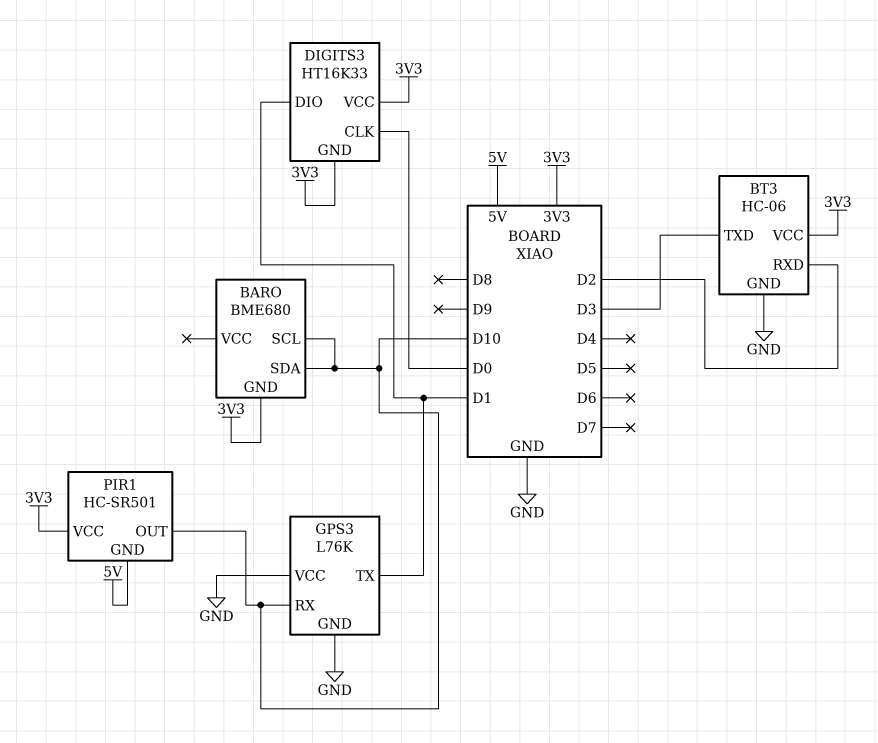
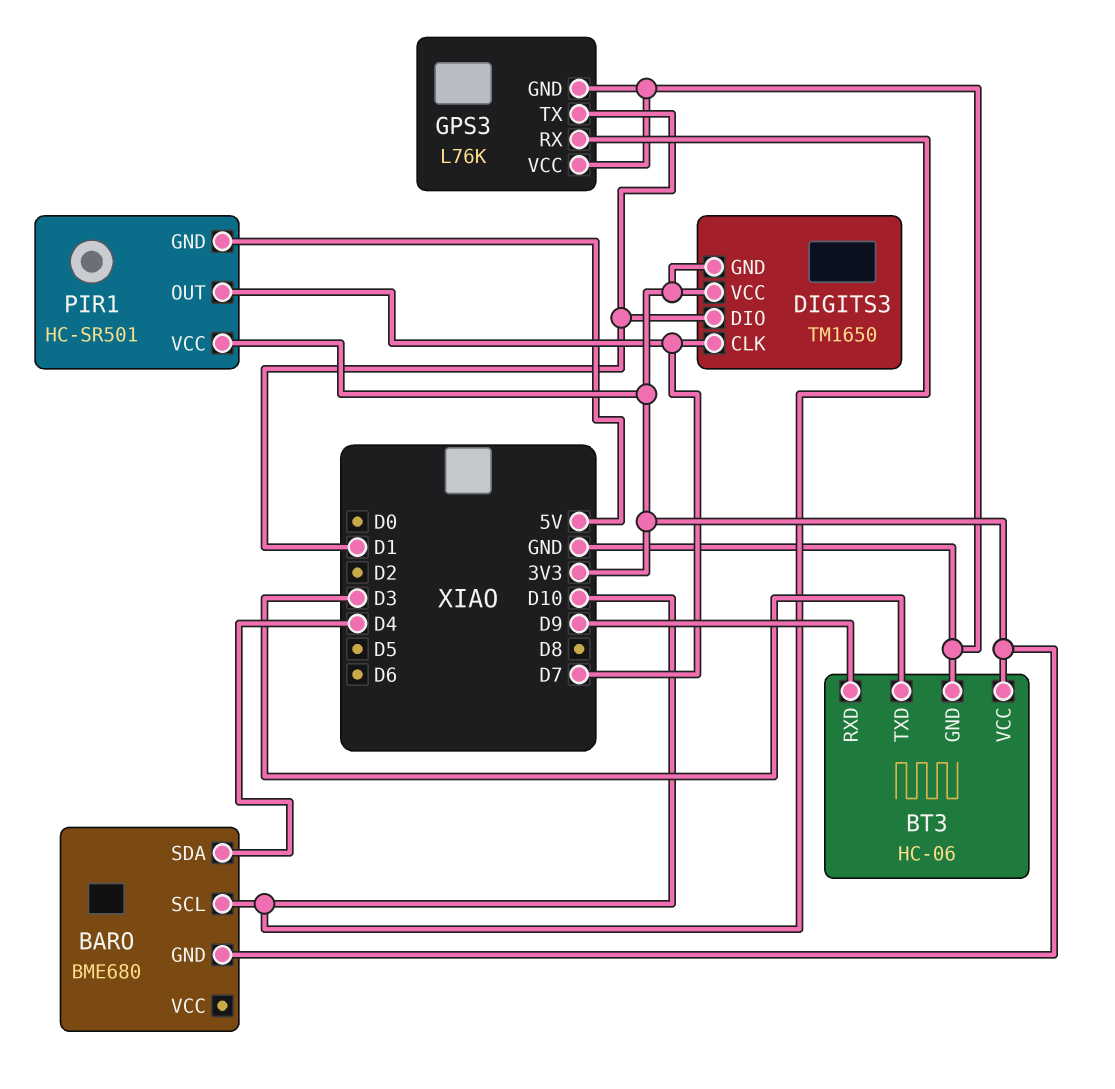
BARO pin SDA: D10 -> D4
BT3 pin RXD: D2 -> D9
DIGITS3: HT16K33 -> TM1650
DIGITS3 pin CLK: D0 -> D7
PIR1 pin OUT: D10 -> D7

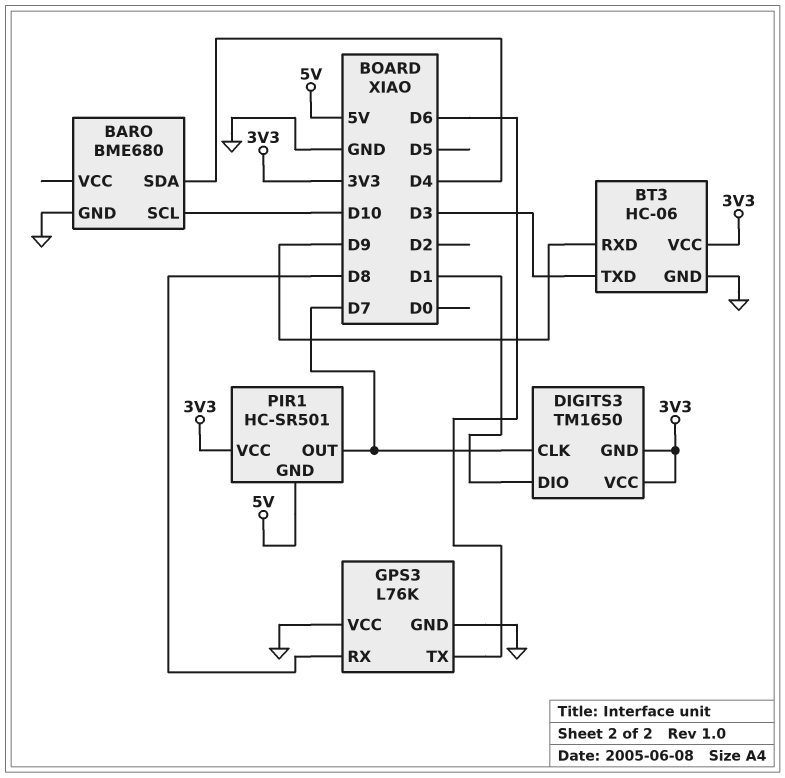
BARO pin GND: 3V3 -> GND
GPS3 pin RX: D10 -> D8
GPS3 pin TX: D1 -> D6

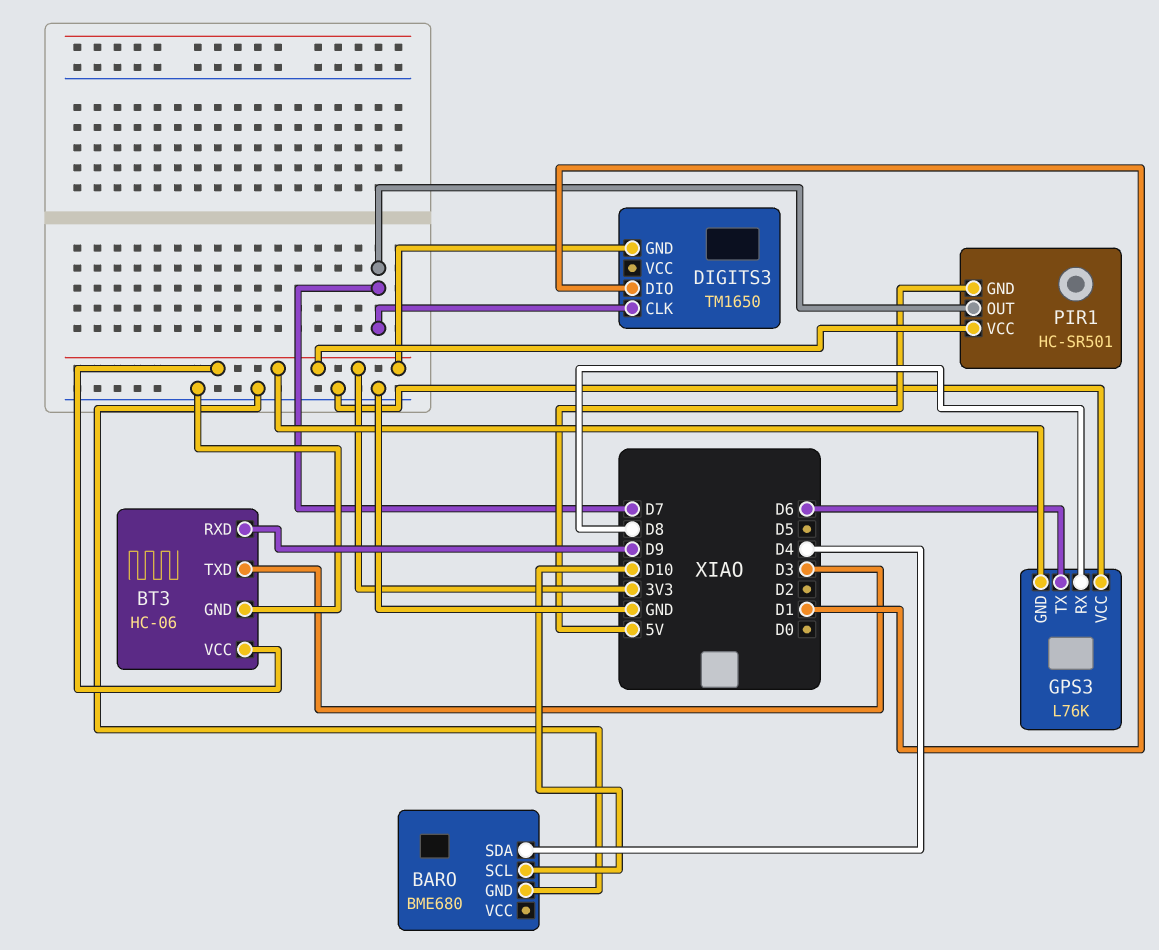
DIGITS3 pin VCC: 3V3 -> none
GPS3 pin GND: GND -> 3V3

